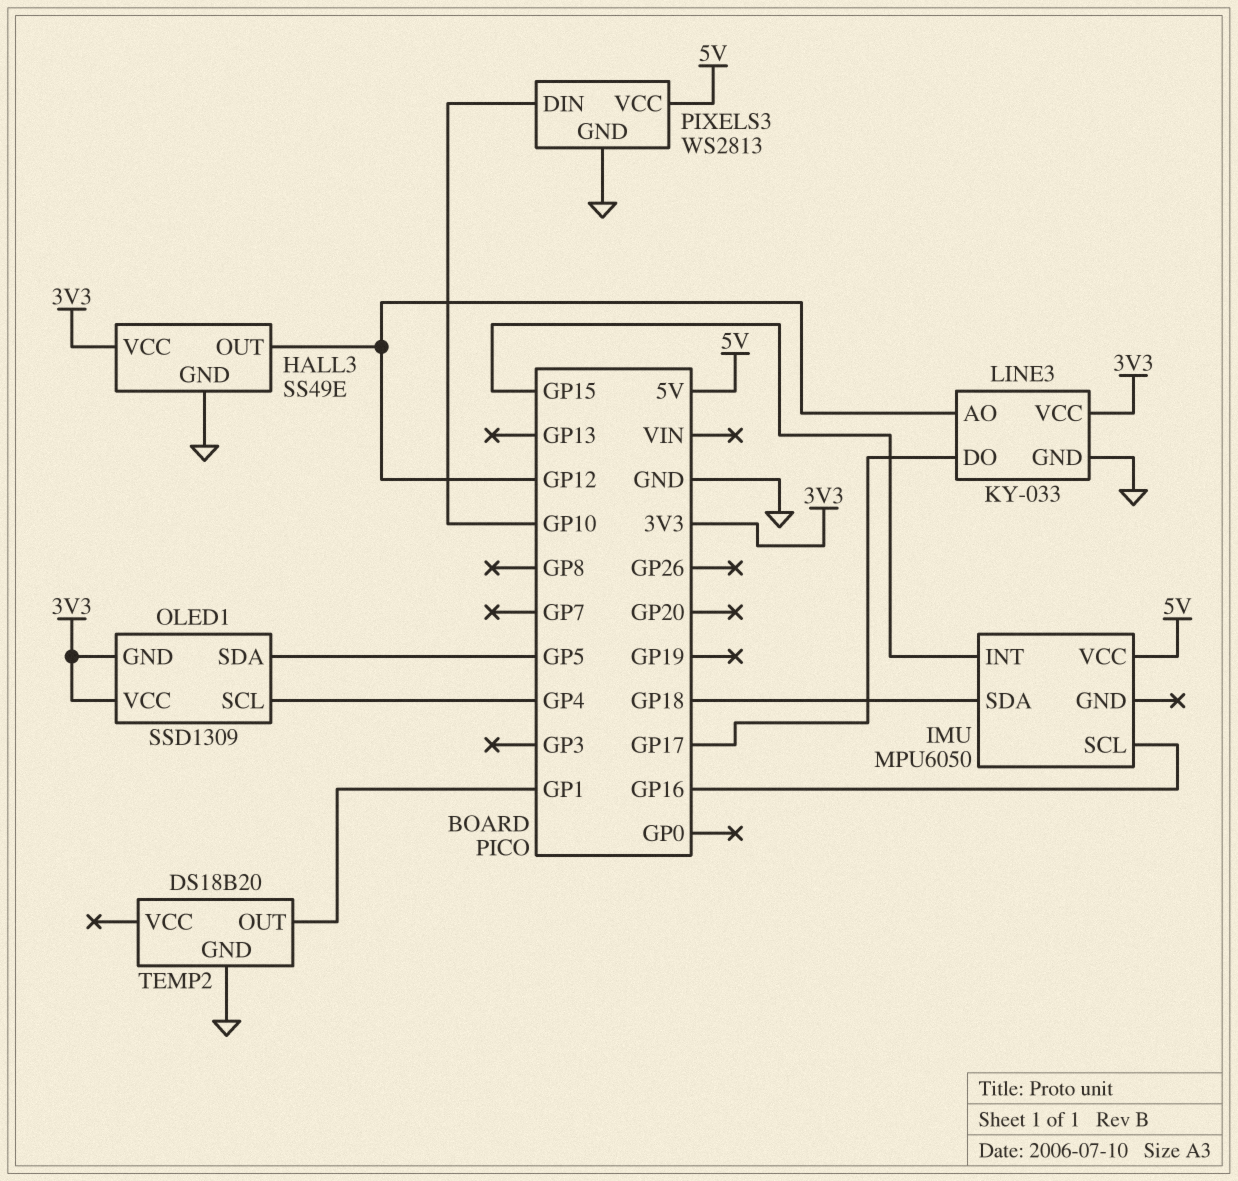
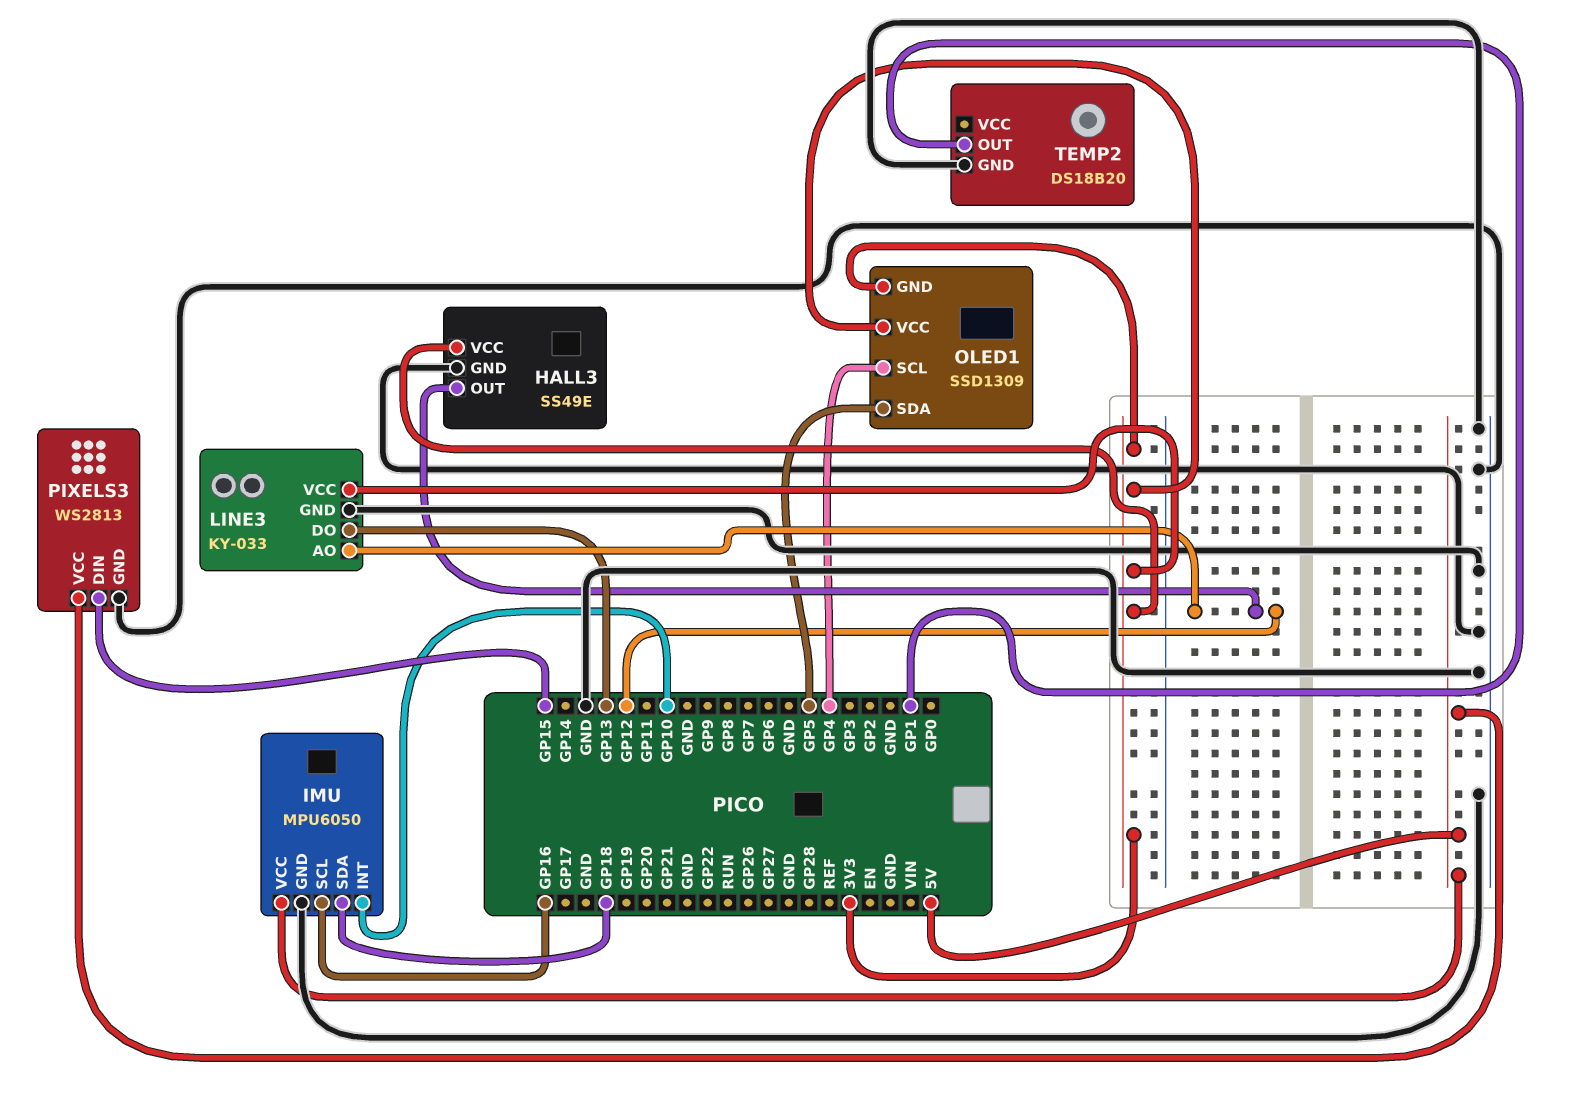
IMU pin GND: none -> GND
IMU pin INT: GP15 -> GP10
LINE3 pin DO: GP17 -> GP13
PIXELS3 pin DIN: GP10 -> GP15

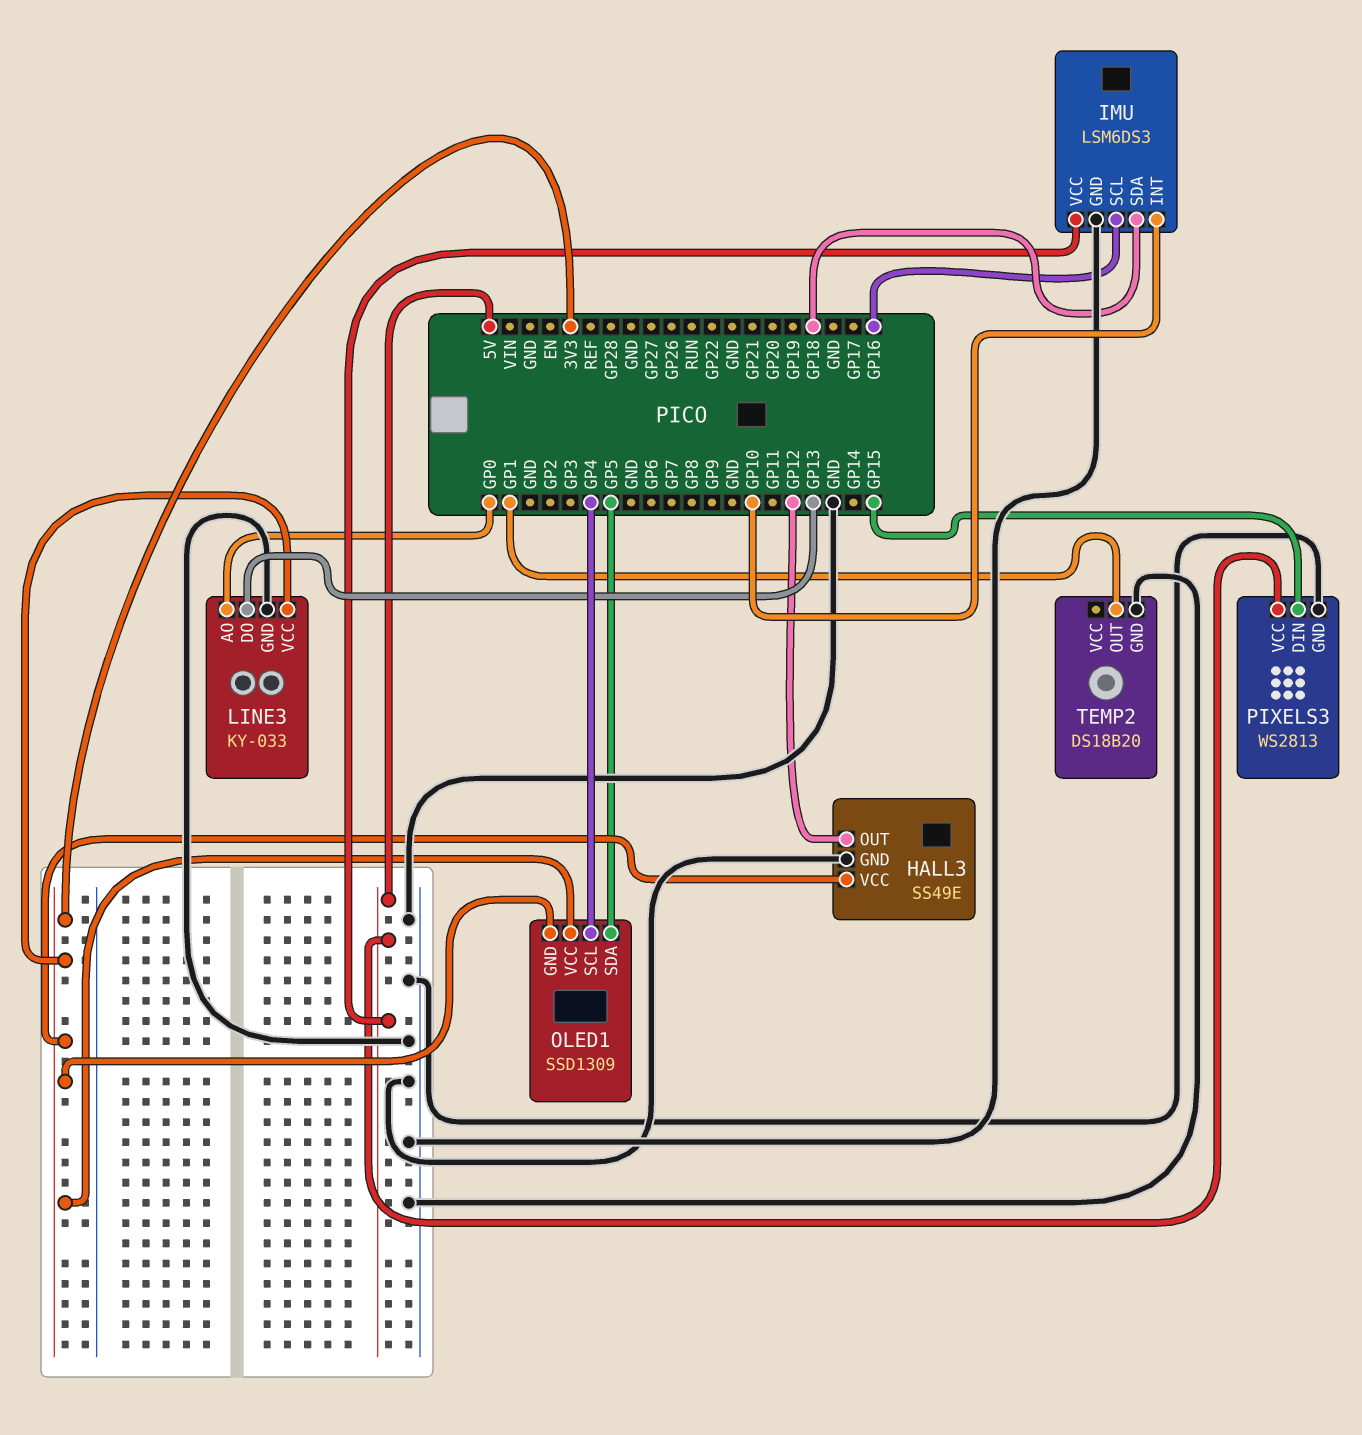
IMU: MPU6050 -> LSM6DS3
LINE3 pin AO: GP12 -> GP0

